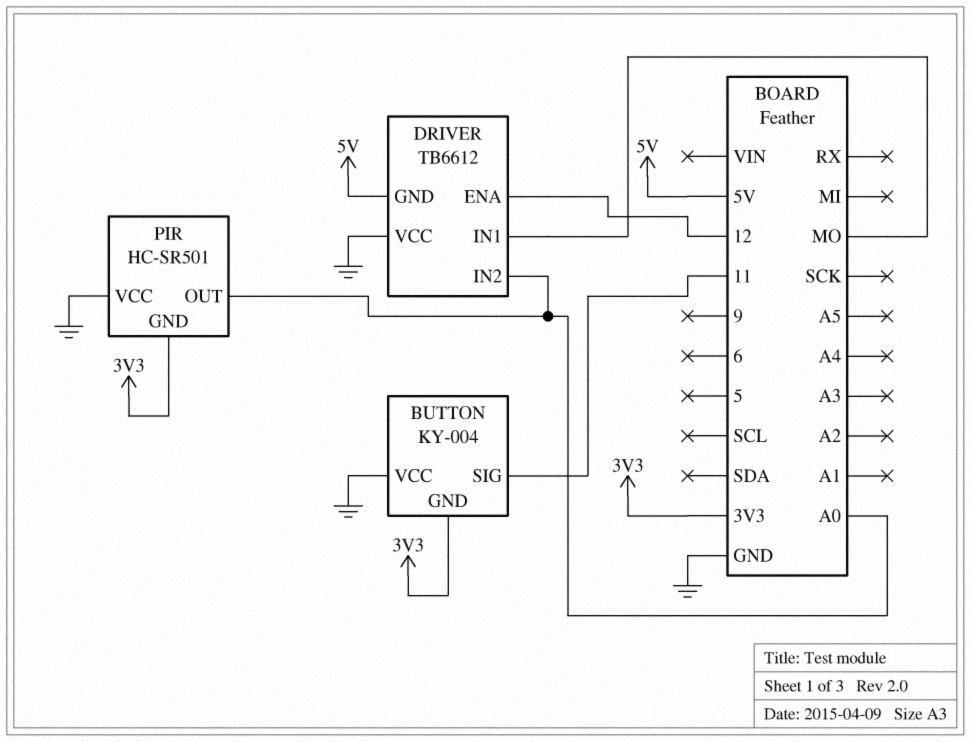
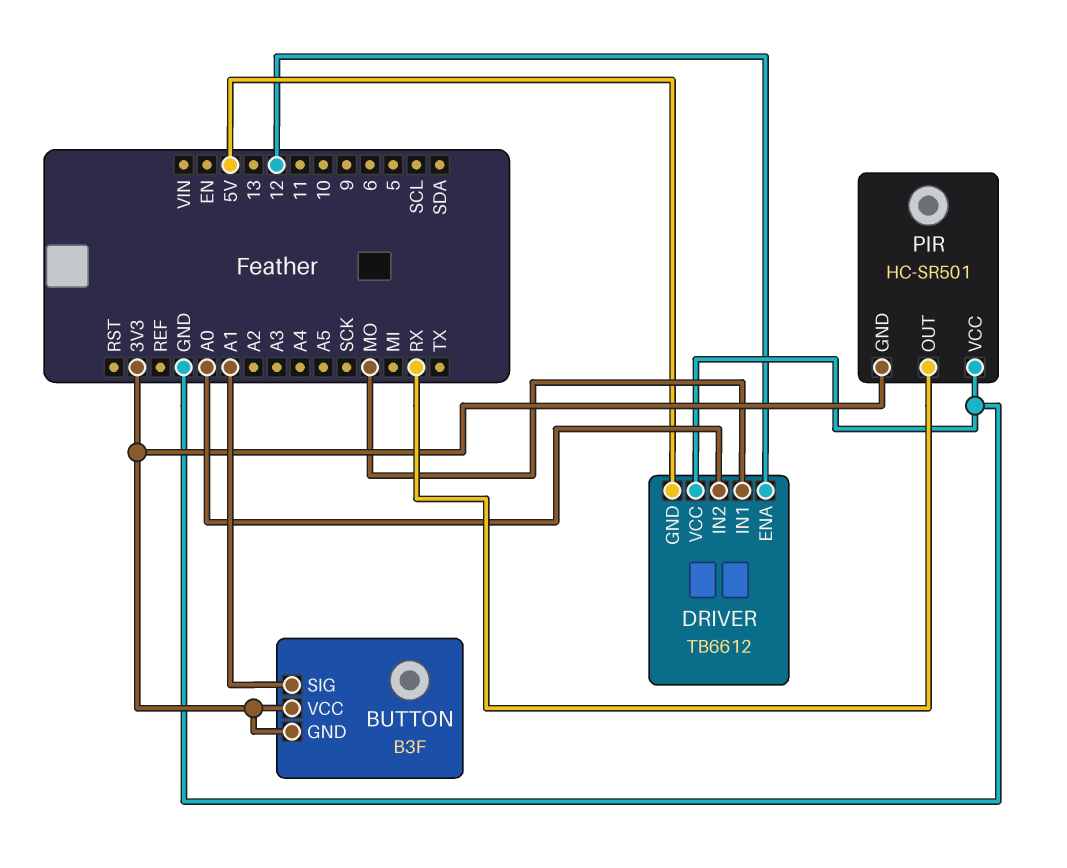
BUTTON: KY-004 -> B3F
BUTTON pin SIG: 11 -> A1
BUTTON pin VCC: GND -> 3V3
PIR pin OUT: A0 -> RX

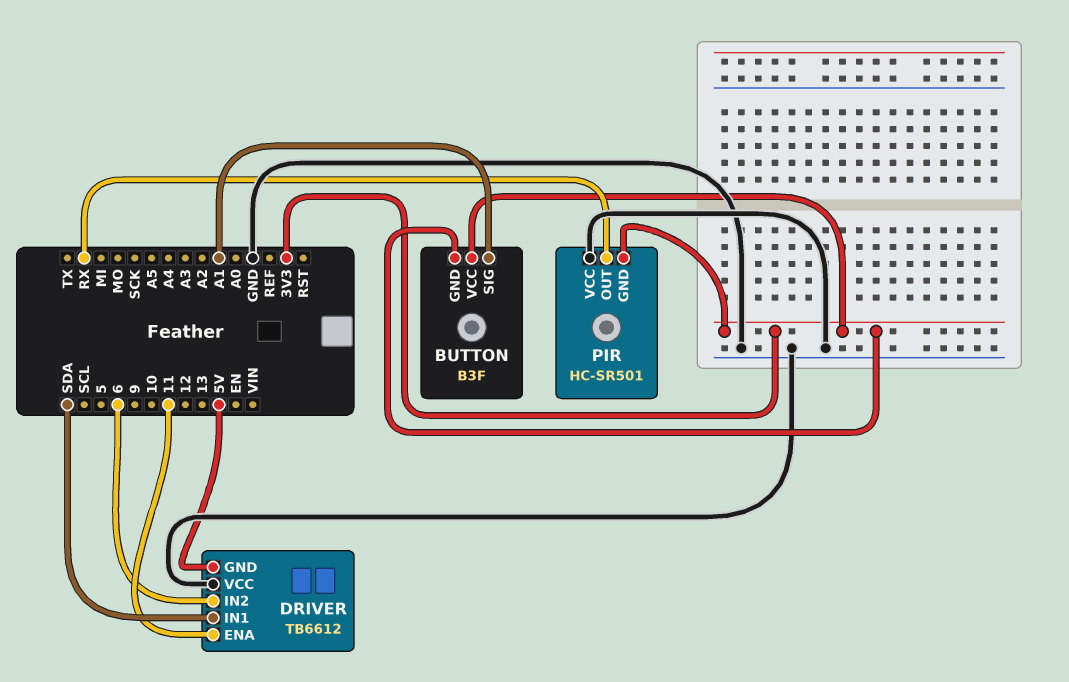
DRIVER pin ENA: 12 -> 11
DRIVER pin IN1: MO -> SDA
DRIVER pin IN2: A0 -> 6

